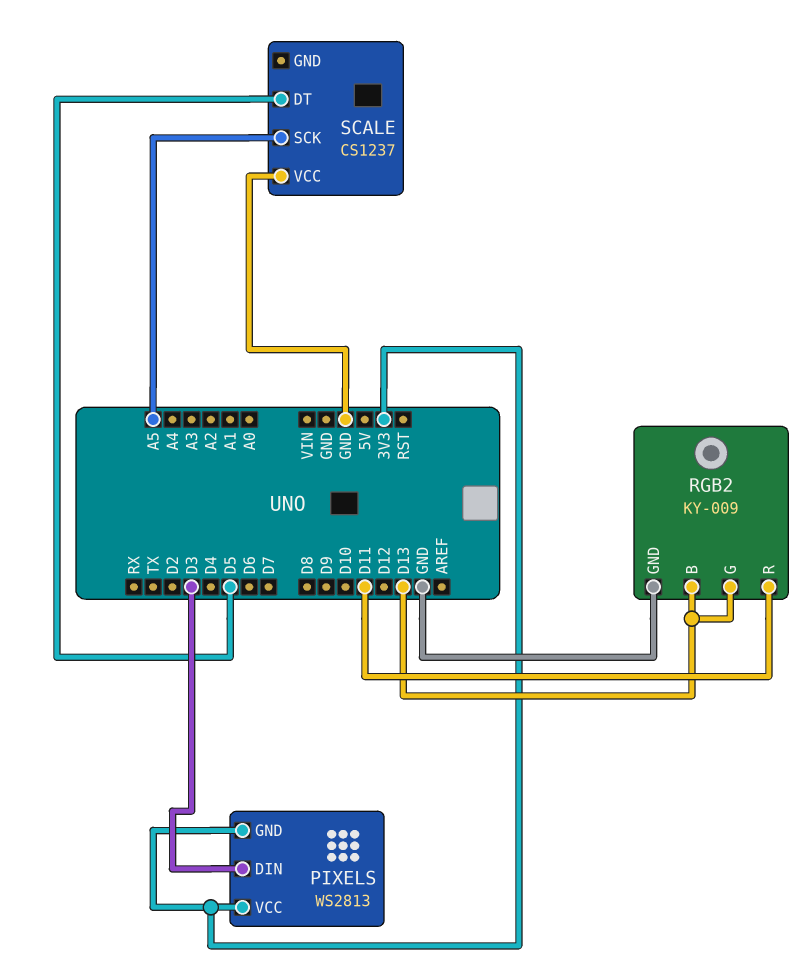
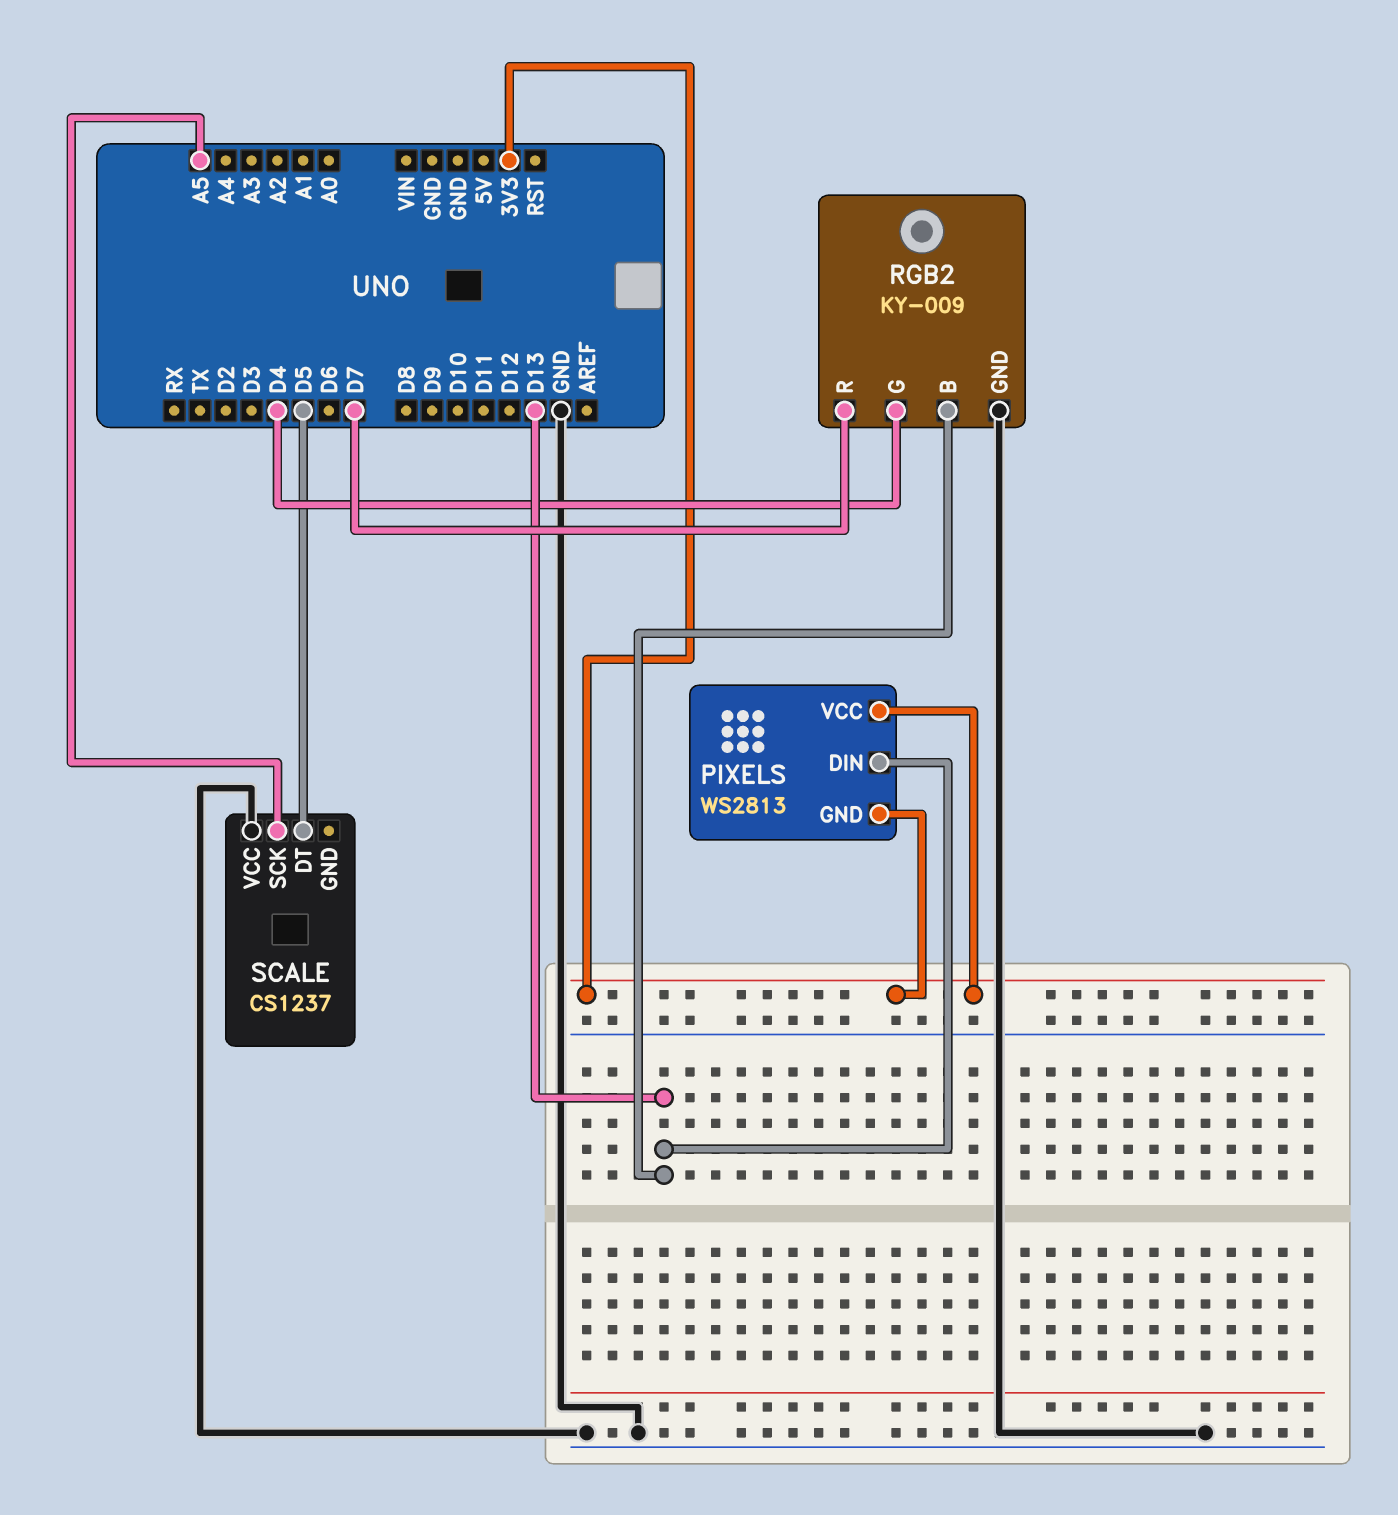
PIXELS pin DIN: D3 -> D13
RGB2 pin G: D13 -> D4
RGB2 pin R: D11 -> D7

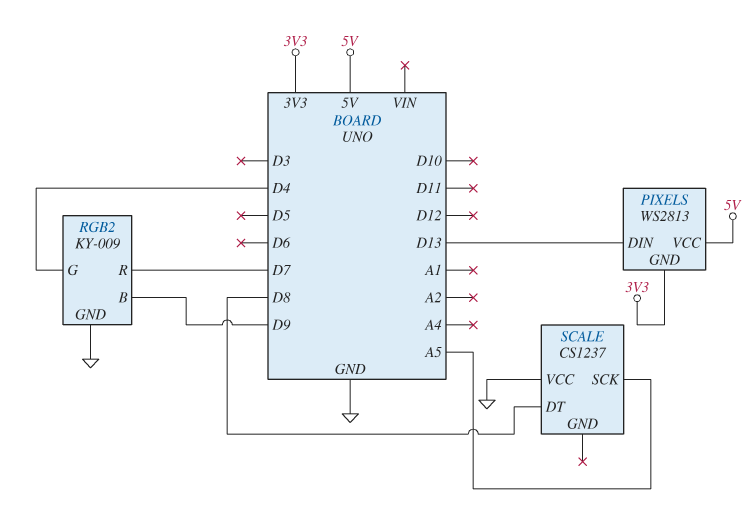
PIXELS pin VCC: 3V3 -> 5V
RGB2 pin B: D13 -> D9
SCALE pin DT: D5 -> D8

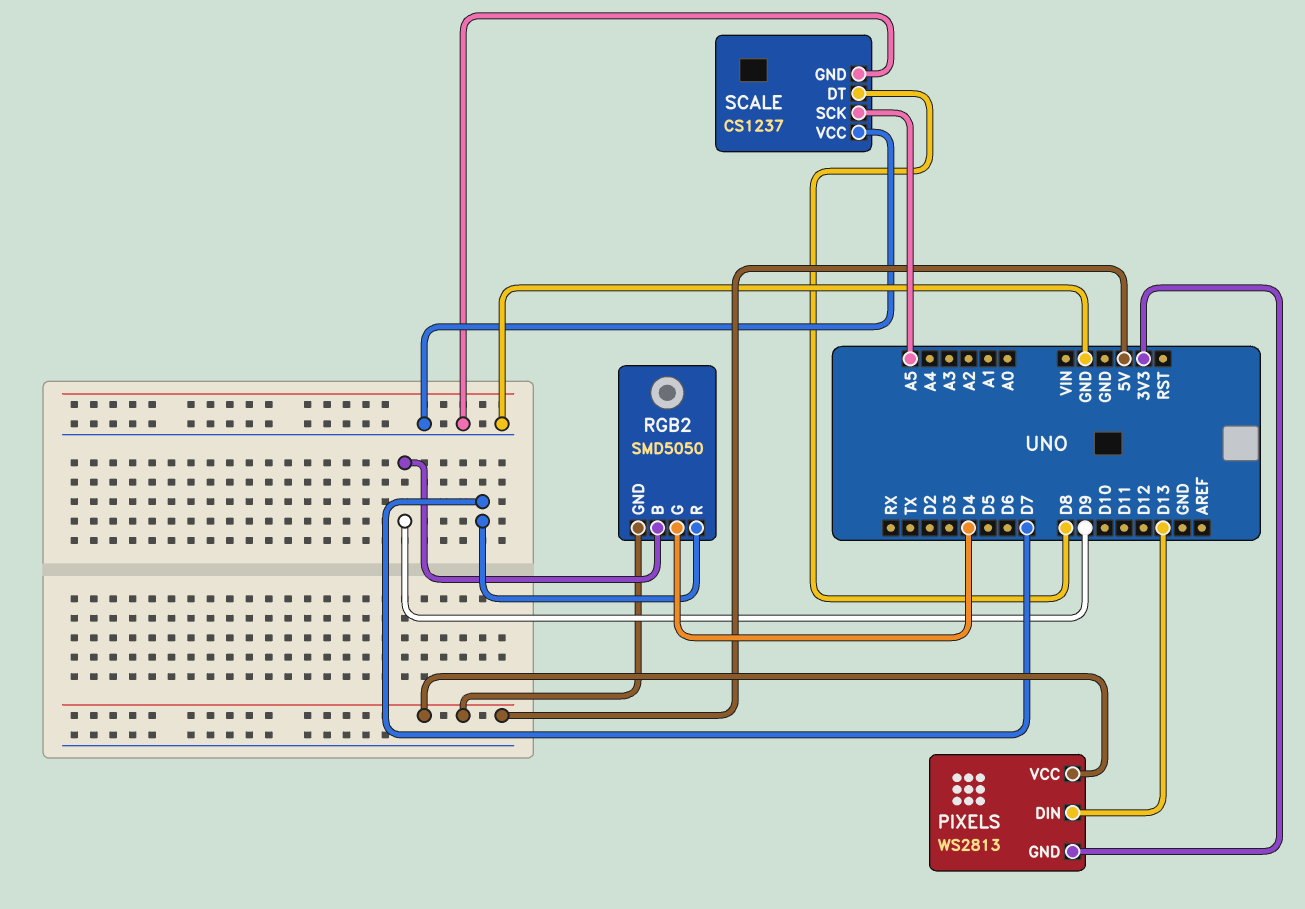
RGB2: KY-009 -> SMD5050
RGB2 pin GND: GND -> 5V
SCALE pin GND: none -> GND

